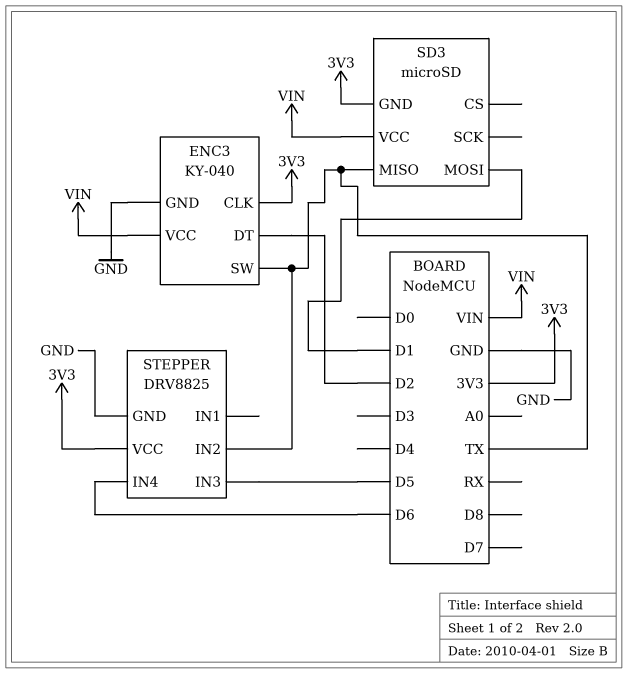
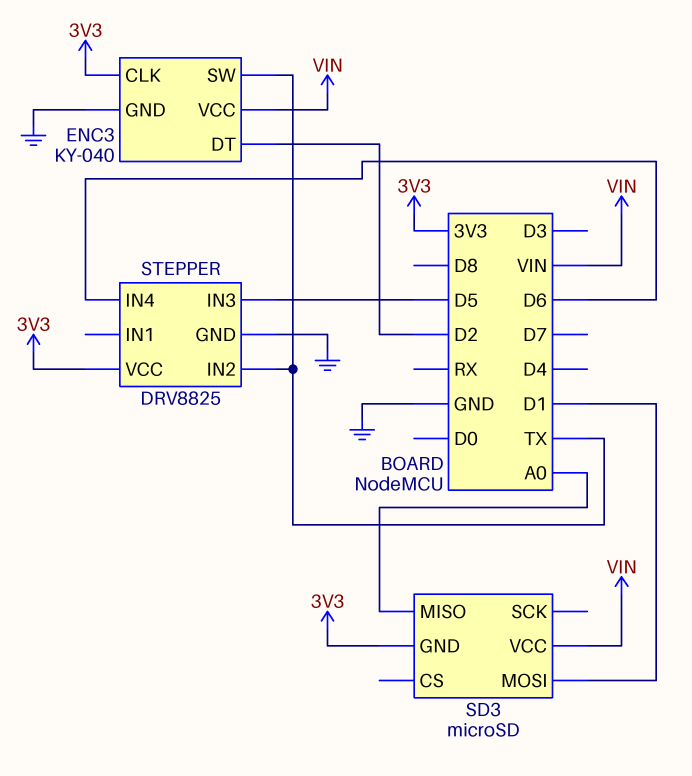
SD3 pin MISO: TX -> A0

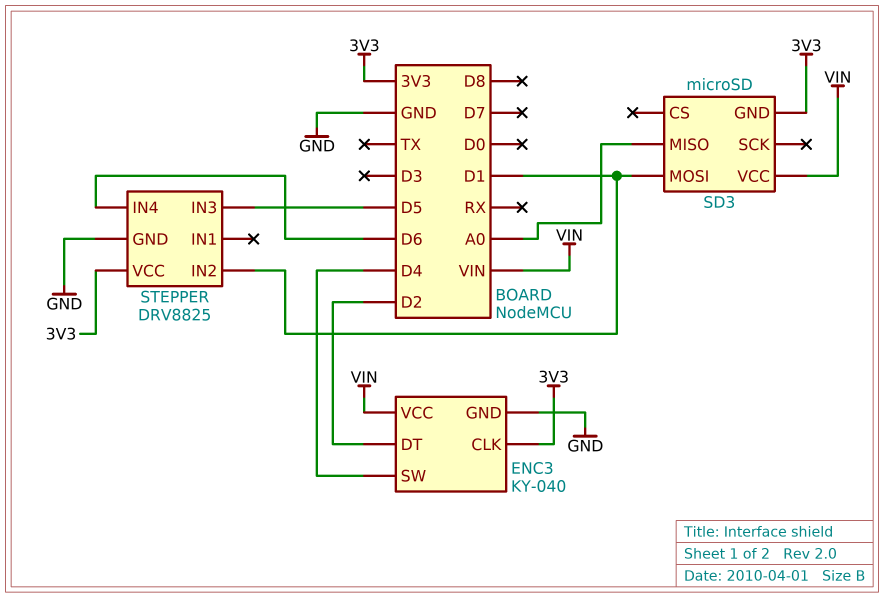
ENC3 pin SW: TX -> D4
STEPPER pin IN2: TX -> D1

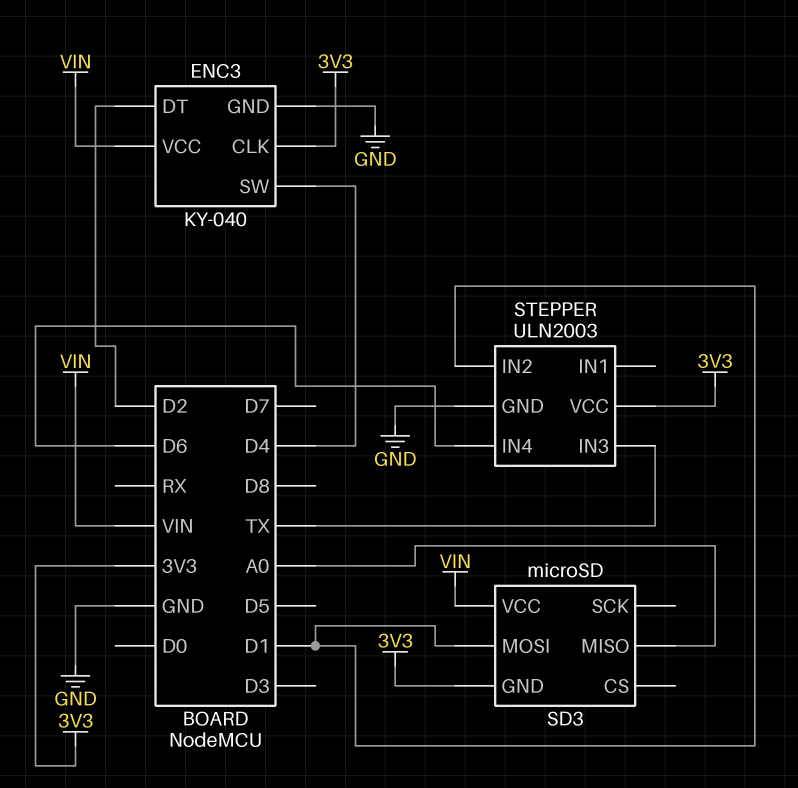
STEPPER: DRV8825 -> ULN2003
STEPPER pin IN3: D5 -> TX

